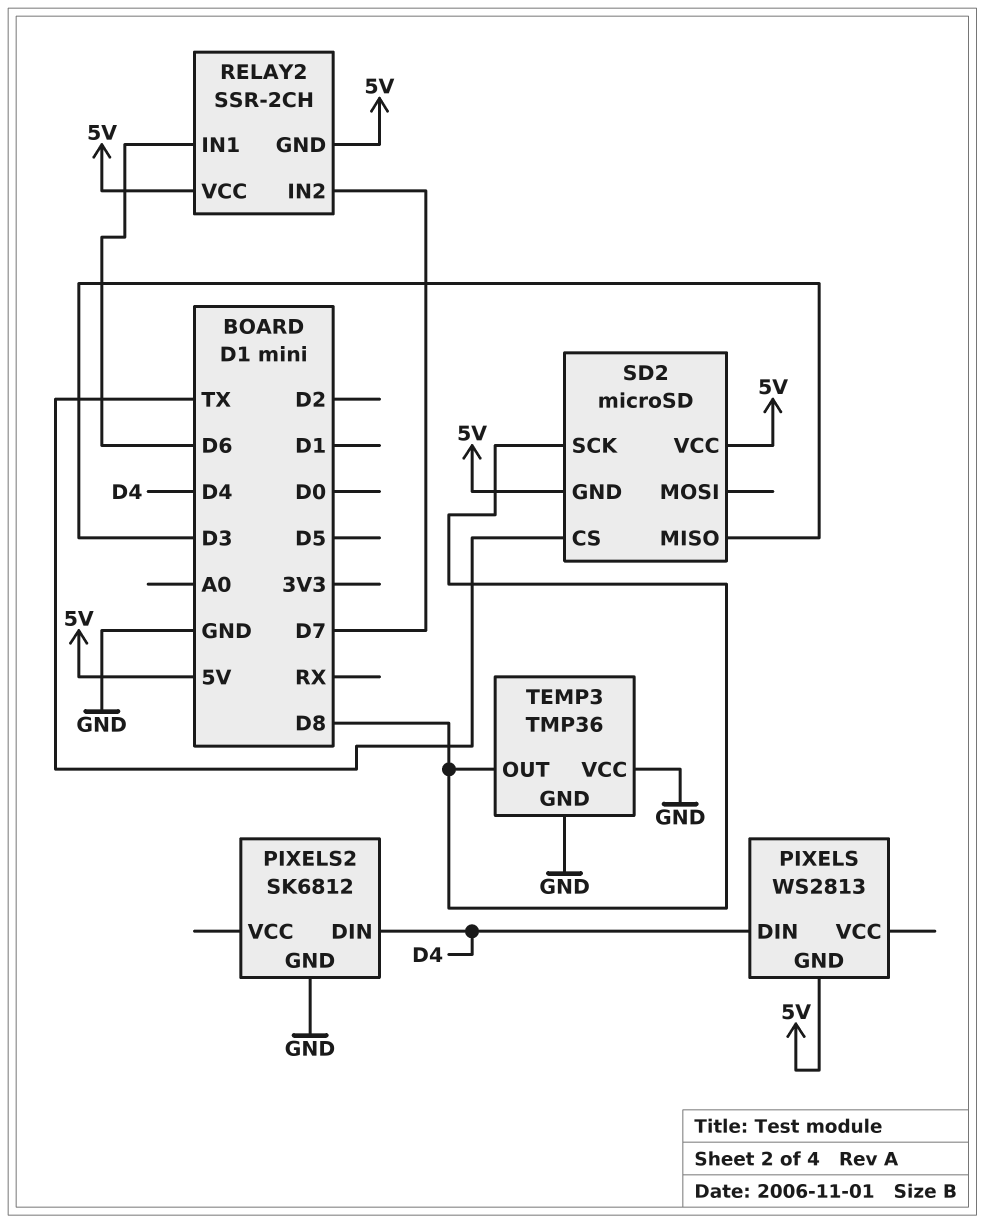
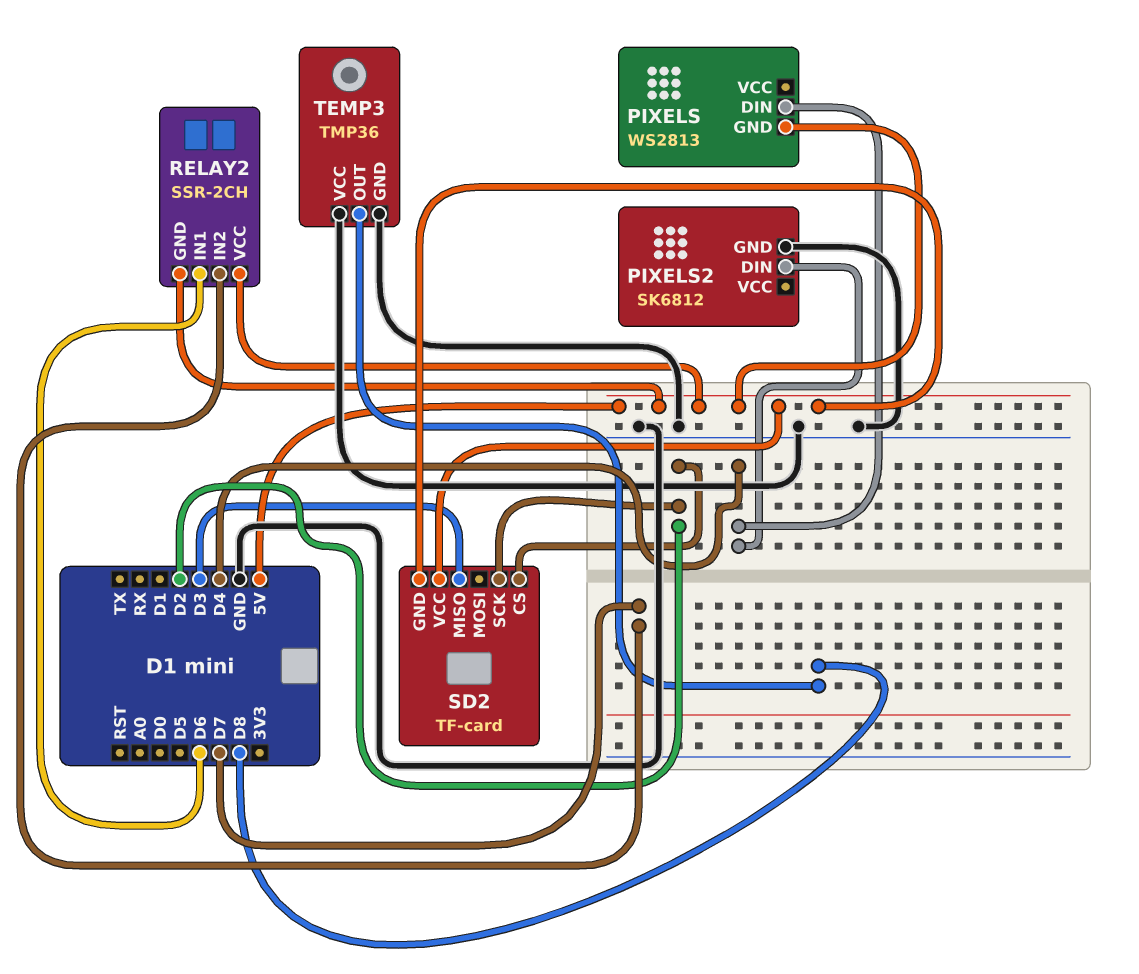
SD2: microSD -> TF-card
SD2 pin CS: TX -> D2
SD2 pin SCK: D8 -> D2

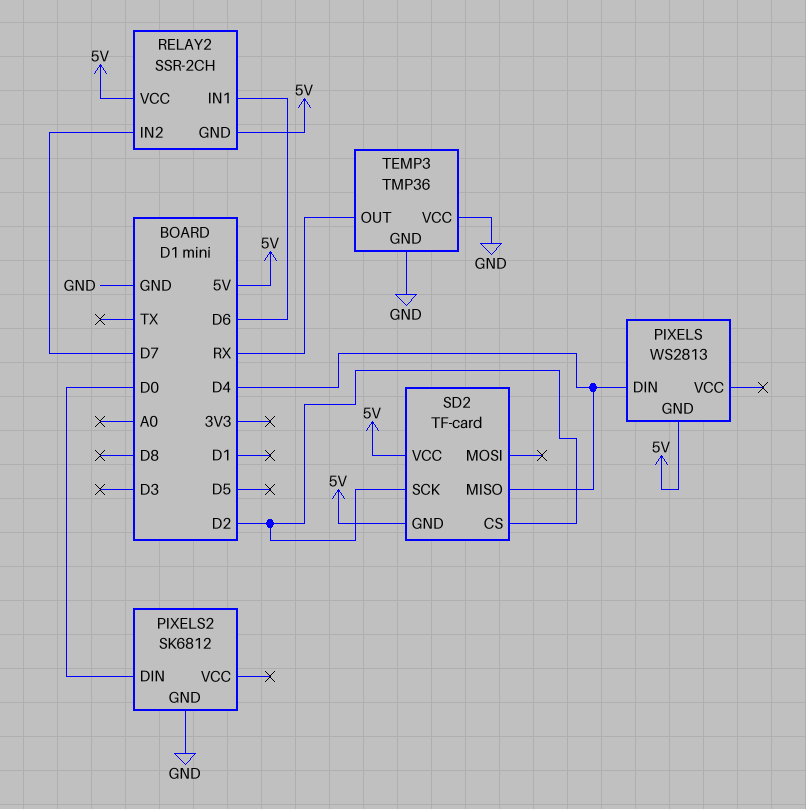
PIXELS2 pin DIN: D4 -> D0
SD2 pin MISO: D3 -> D4
TEMP3 pin OUT: D8 -> RX

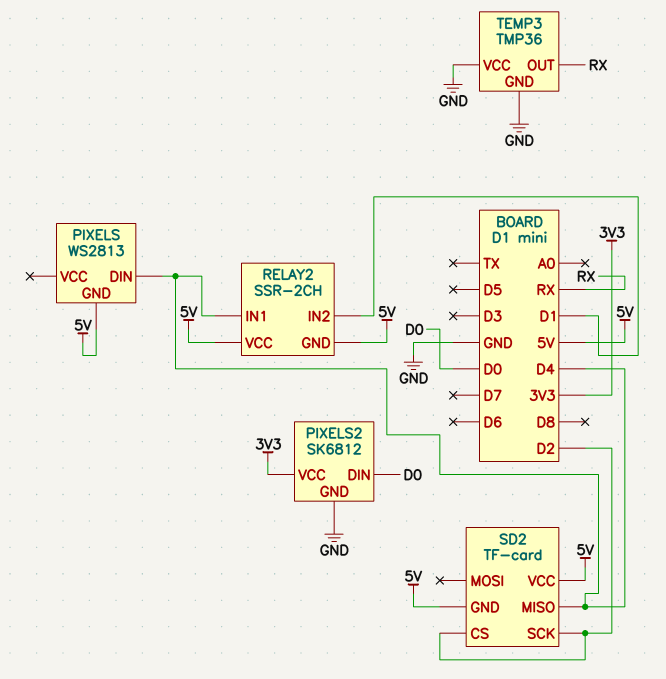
PIXELS2 pin VCC: none -> 3V3
RELAY2 pin IN1: D6 -> D4
RELAY2 pin IN2: D7 -> D1

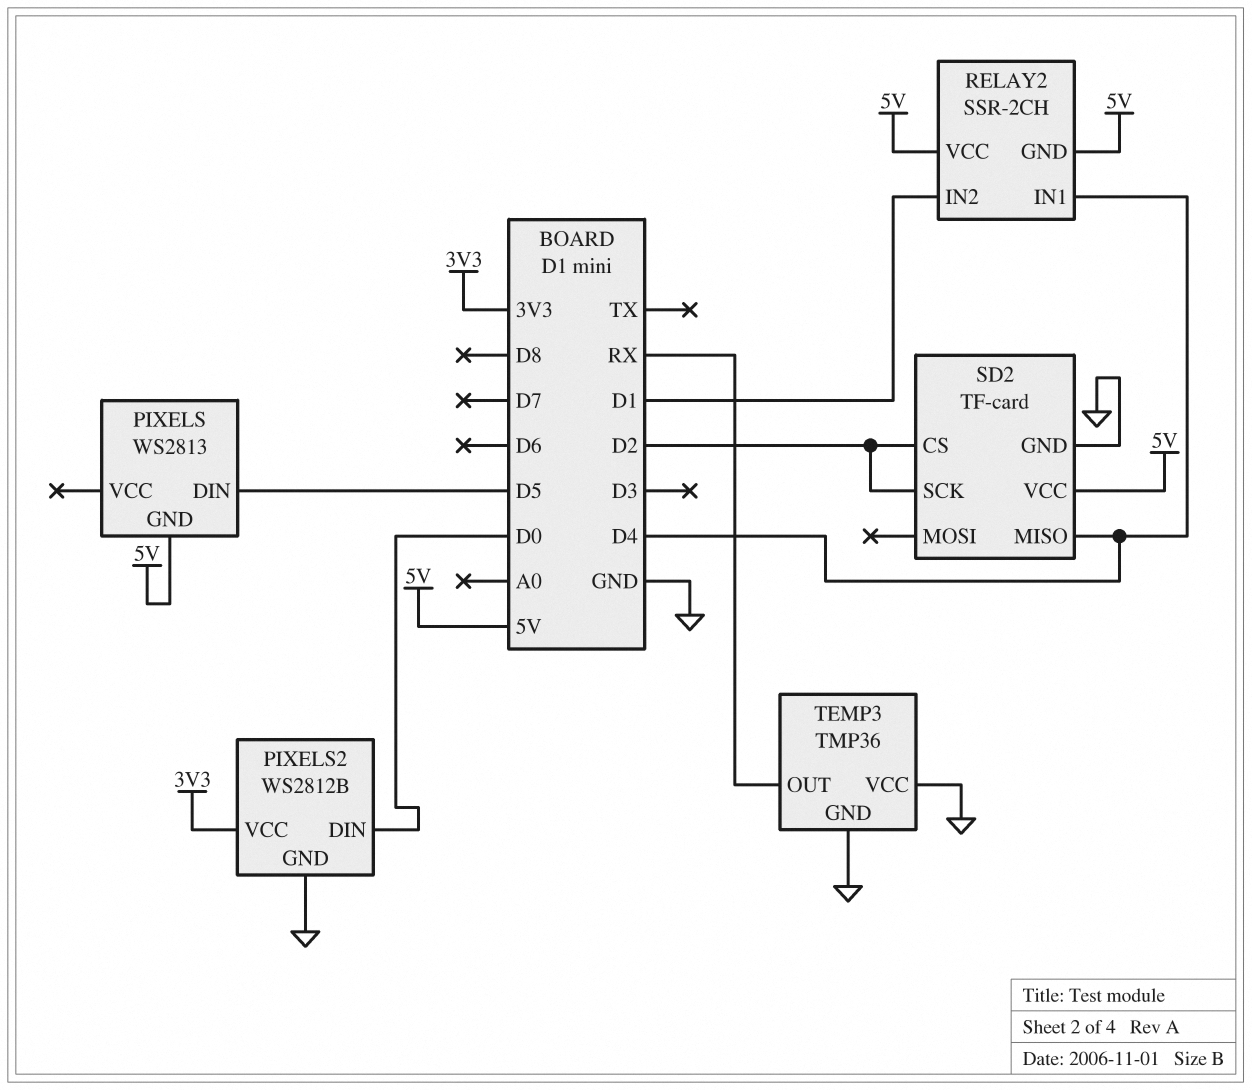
PIXELS pin DIN: D4 -> D5
PIXELS2: SK6812 -> WS2812B
SD2 pin GND: 5V -> GND

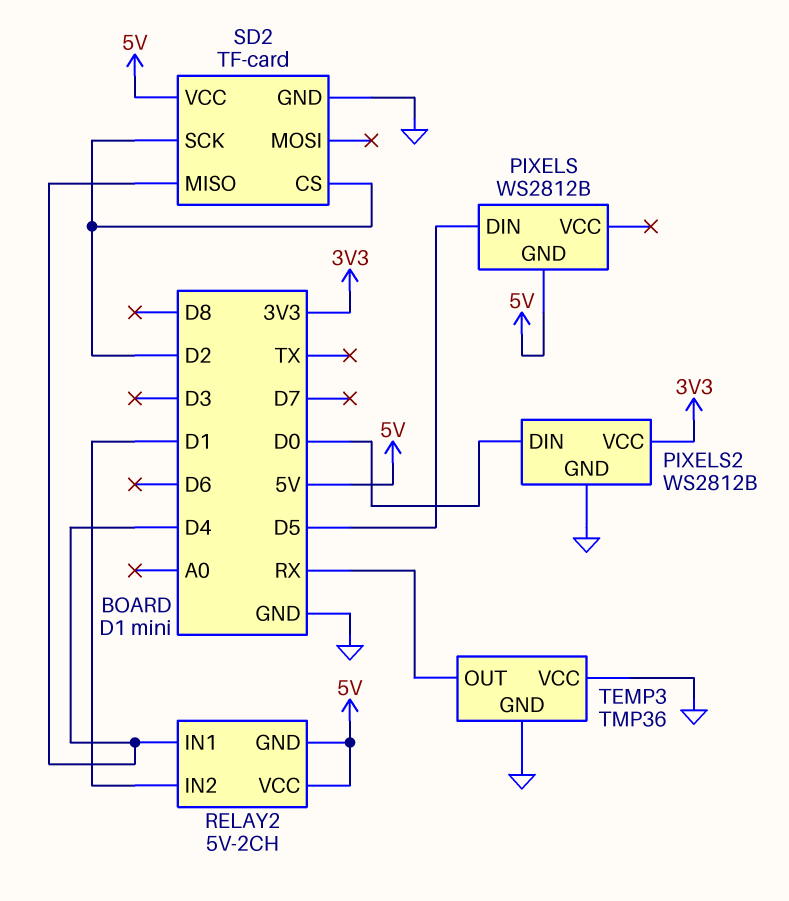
PIXELS: WS2813 -> WS2812B
RELAY2: SSR-2CH -> 5V-2CH

